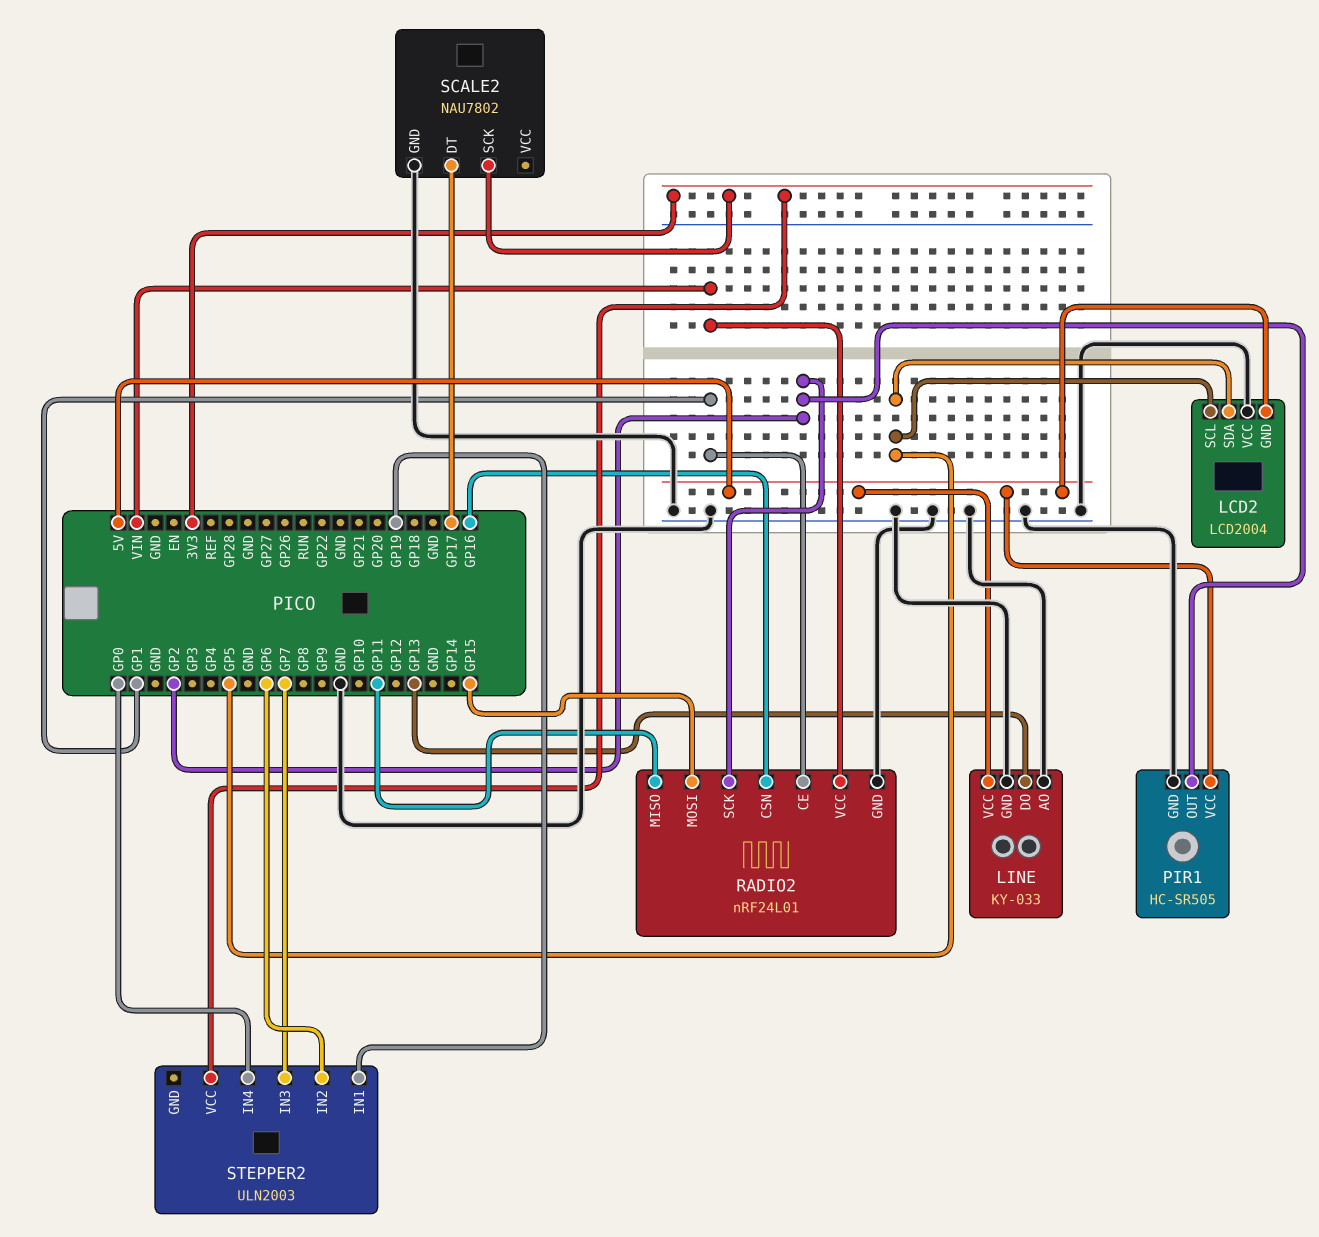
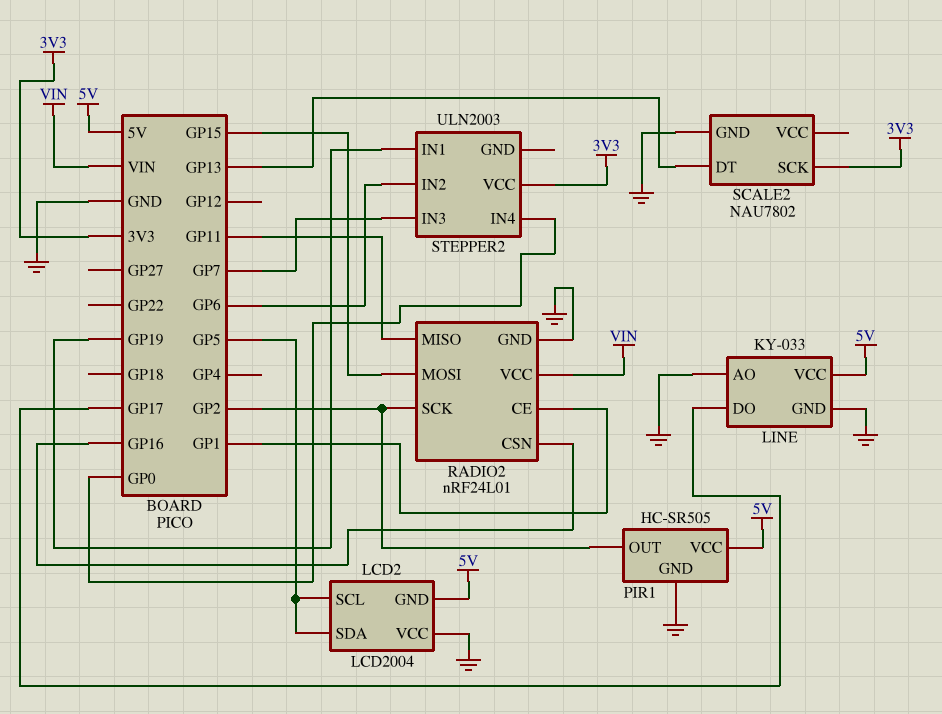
LINE pin DO: GP13 -> GP17
SCALE2 pin DT: GP17 -> GP13

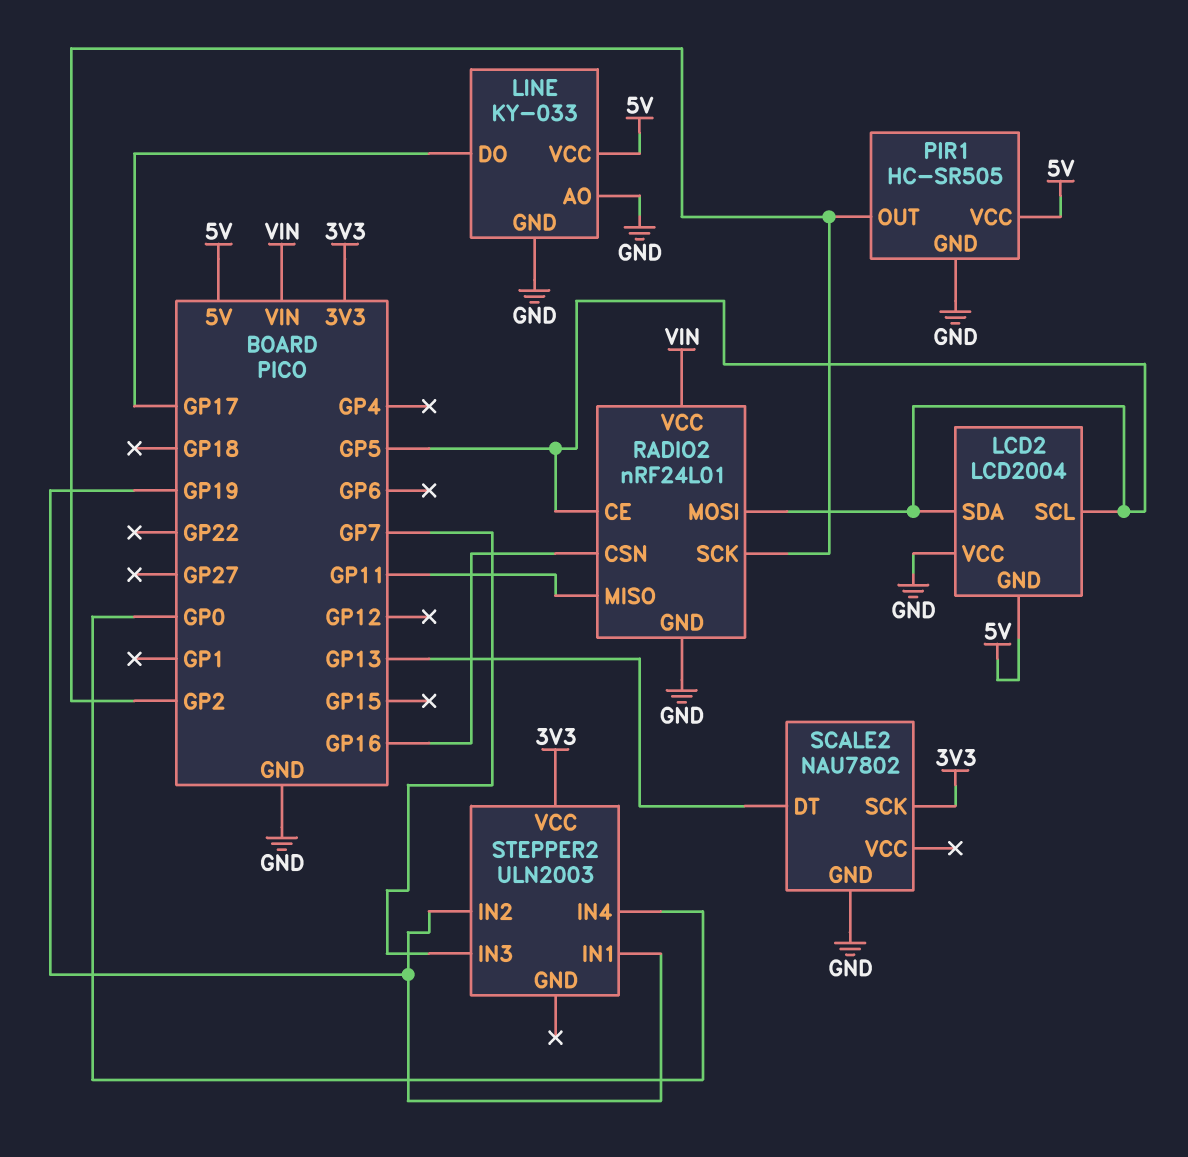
RADIO2 pin CE: GP1 -> GP5
RADIO2 pin MOSI: GP15 -> GP5
STEPPER2 pin IN2: GP6 -> GP19

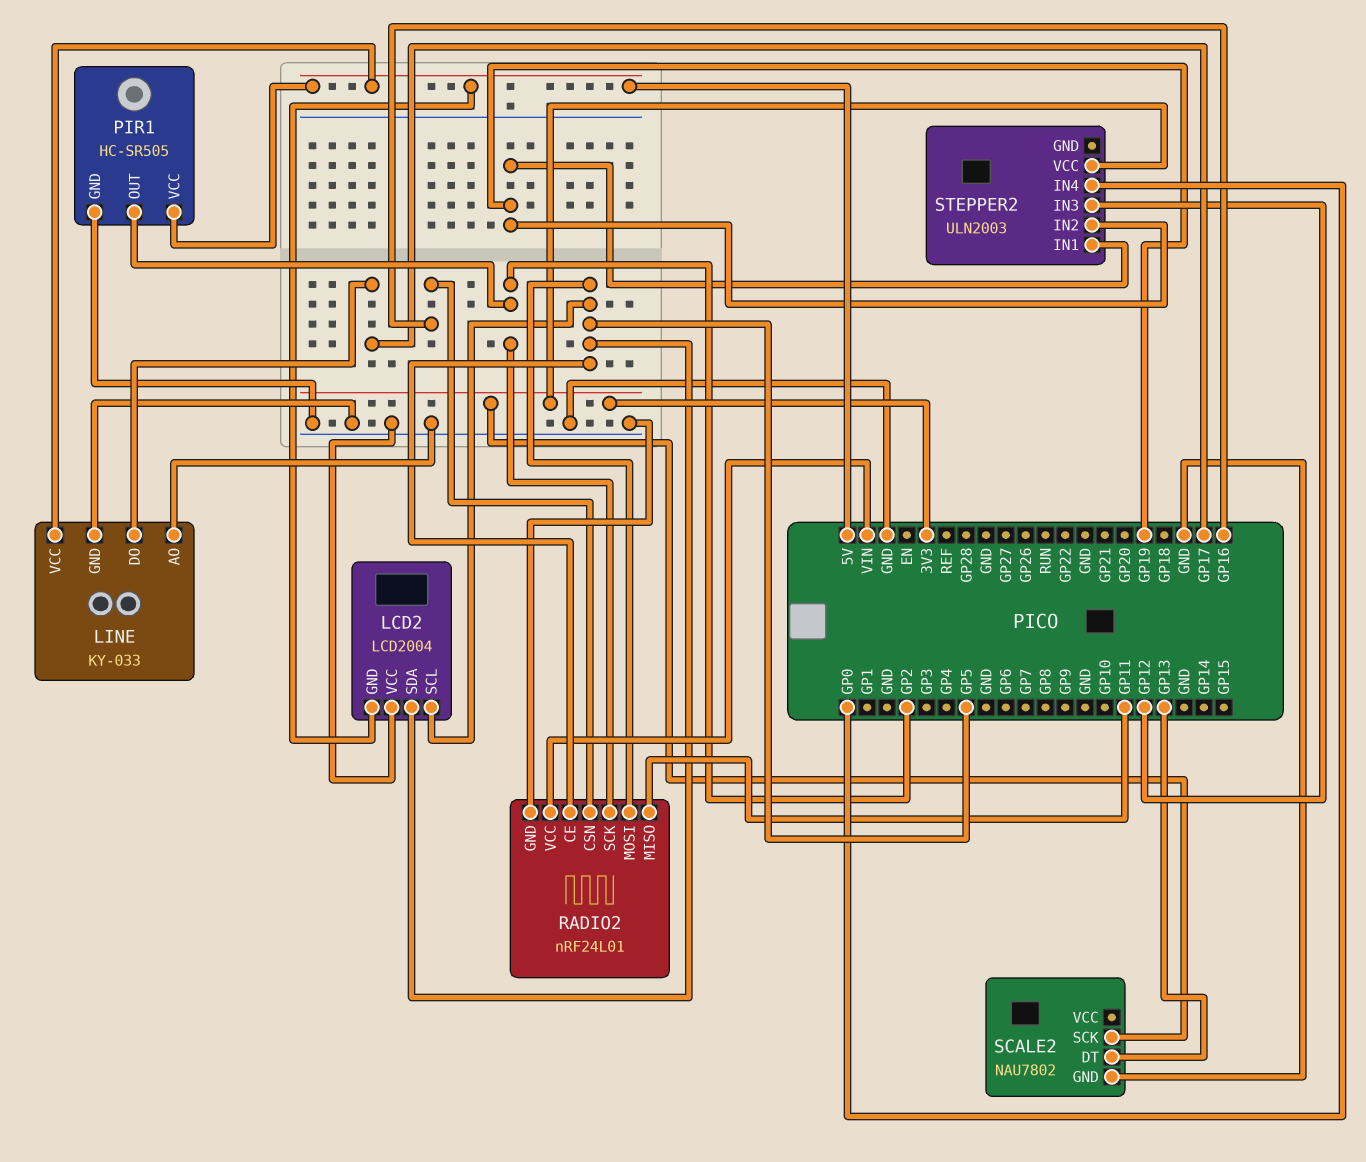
STEPPER2 pin IN3: GP7 -> GP12

